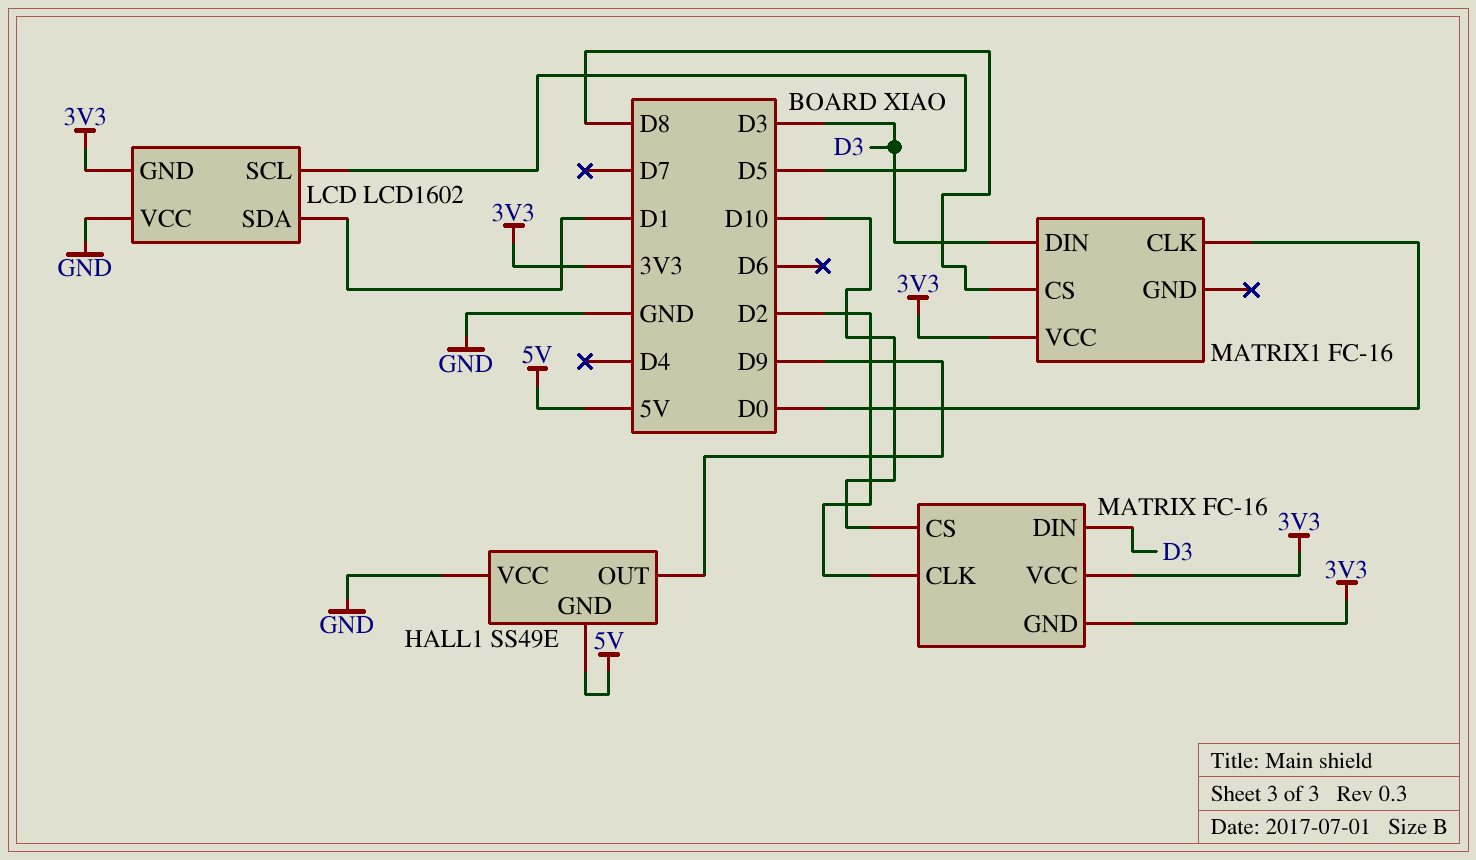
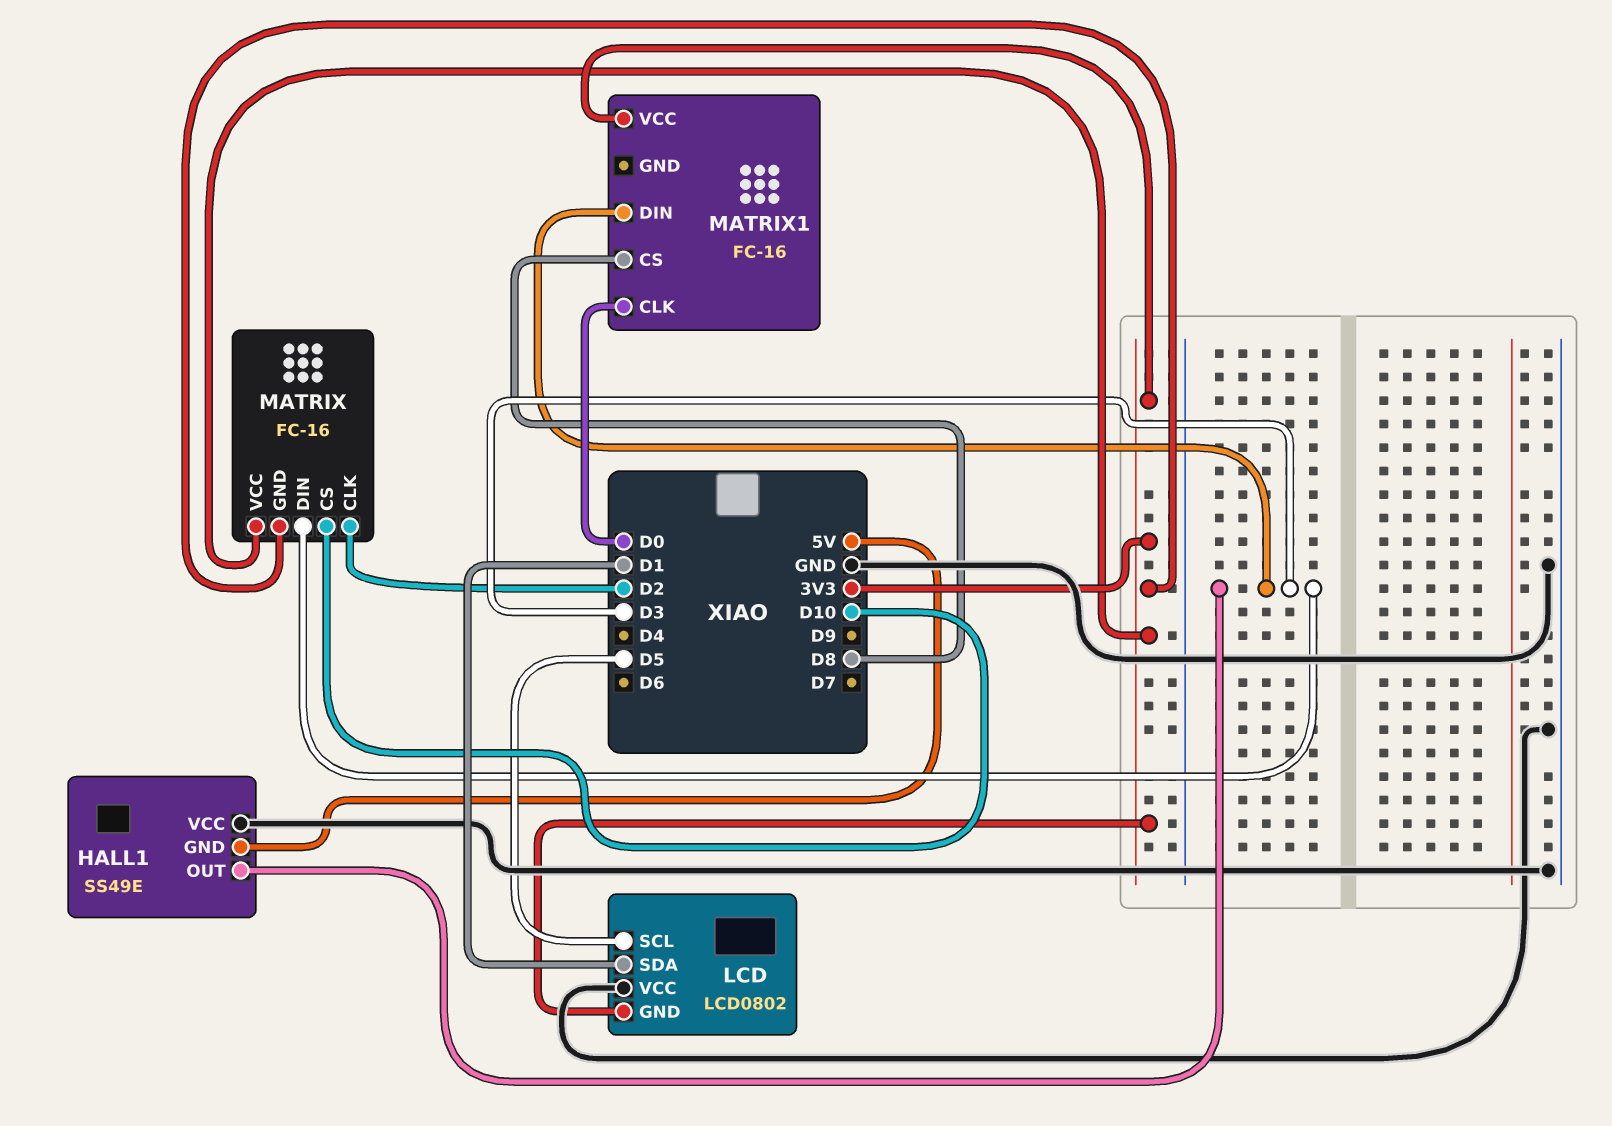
HALL1 pin OUT: D9 -> D3
LCD: LCD1602 -> LCD0802

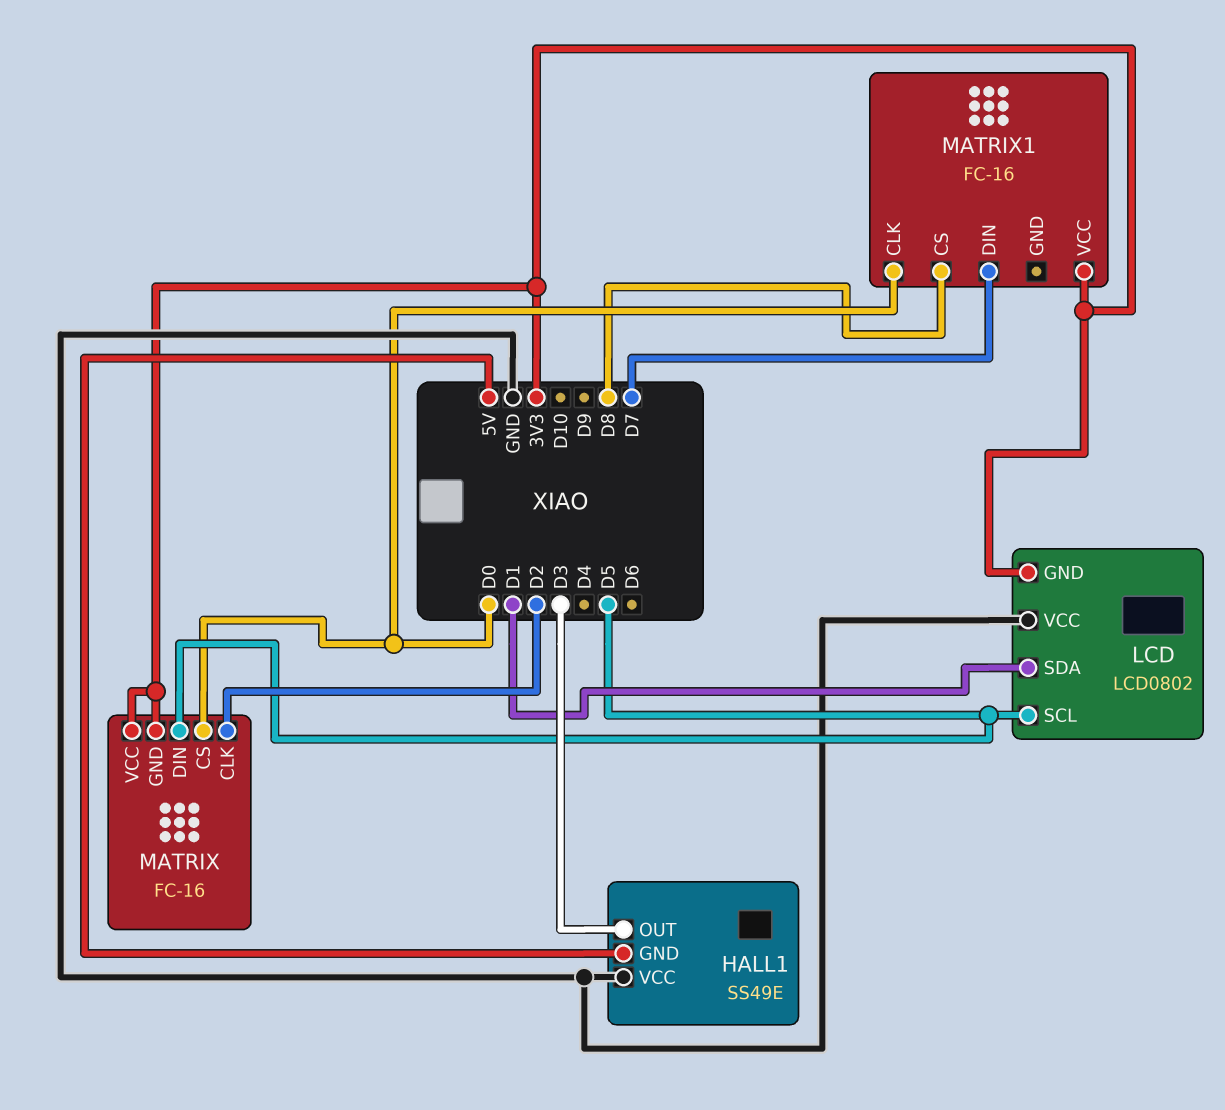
MATRIX pin CS: D10 -> D0
MATRIX pin DIN: D3 -> D5
MATRIX1 pin DIN: D3 -> D7

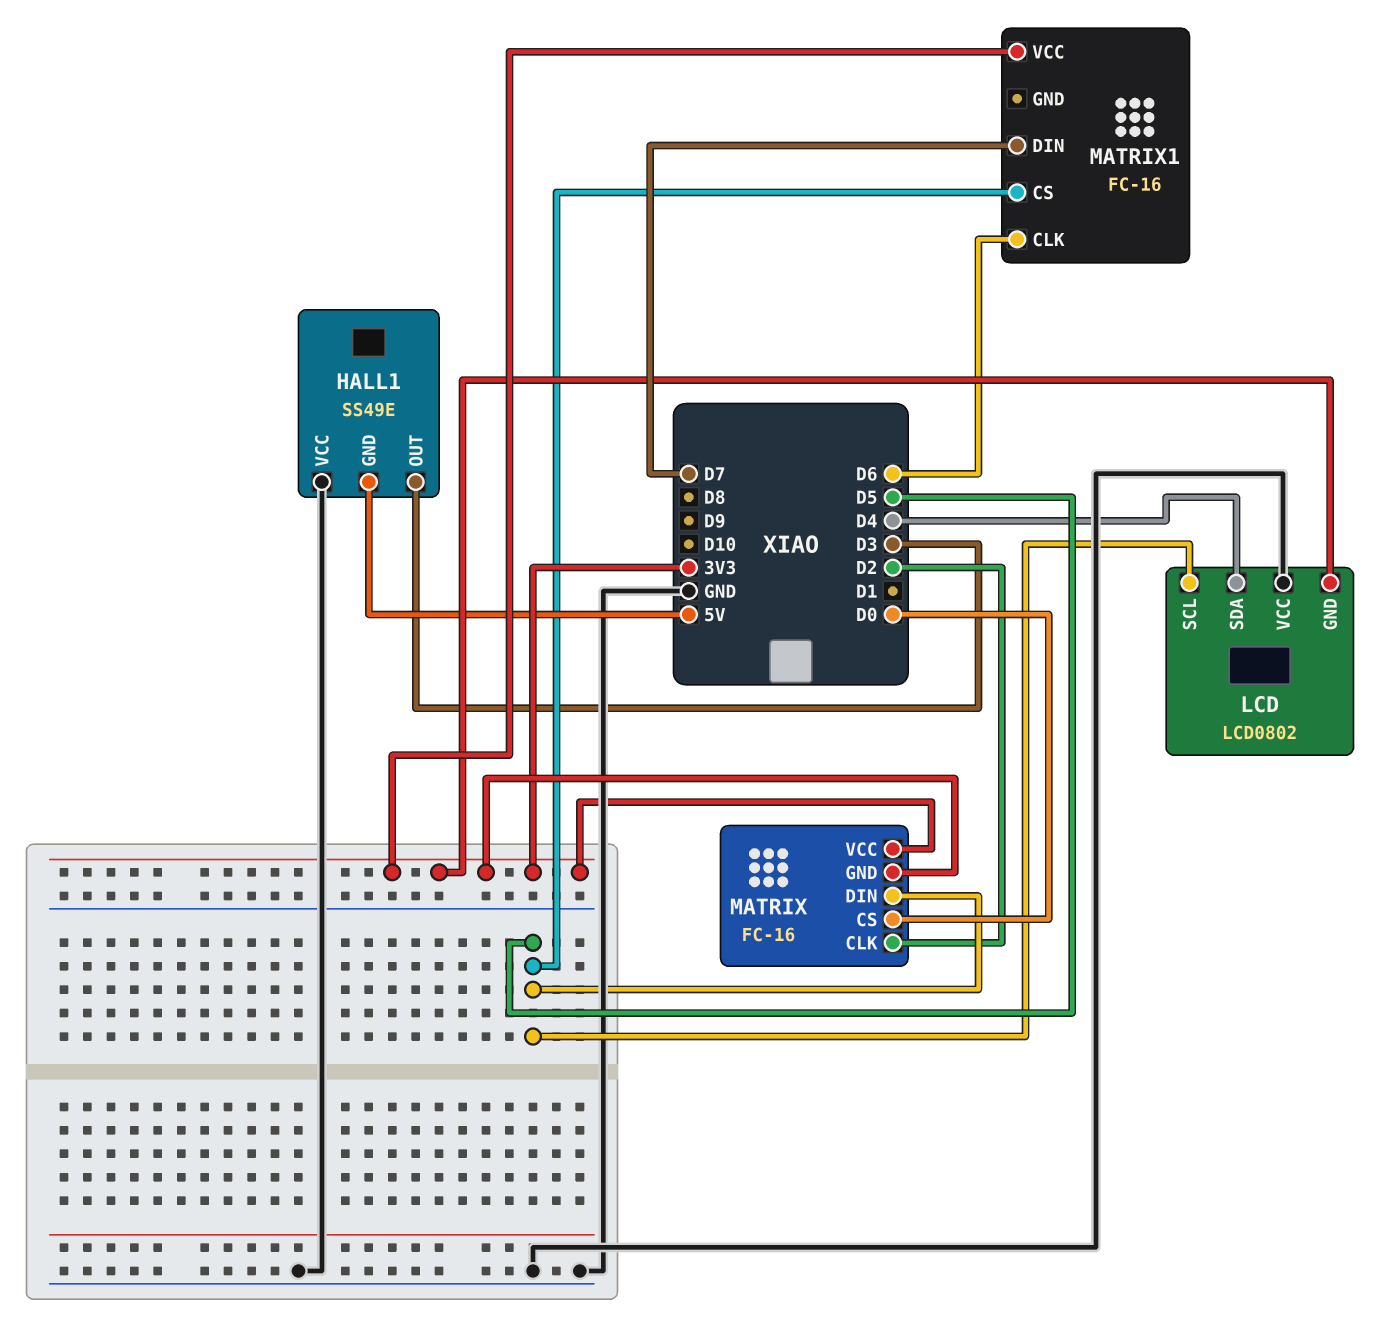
LCD pin SDA: D1 -> D4
MATRIX1 pin CLK: D0 -> D6
MATRIX1 pin CS: D8 -> D5

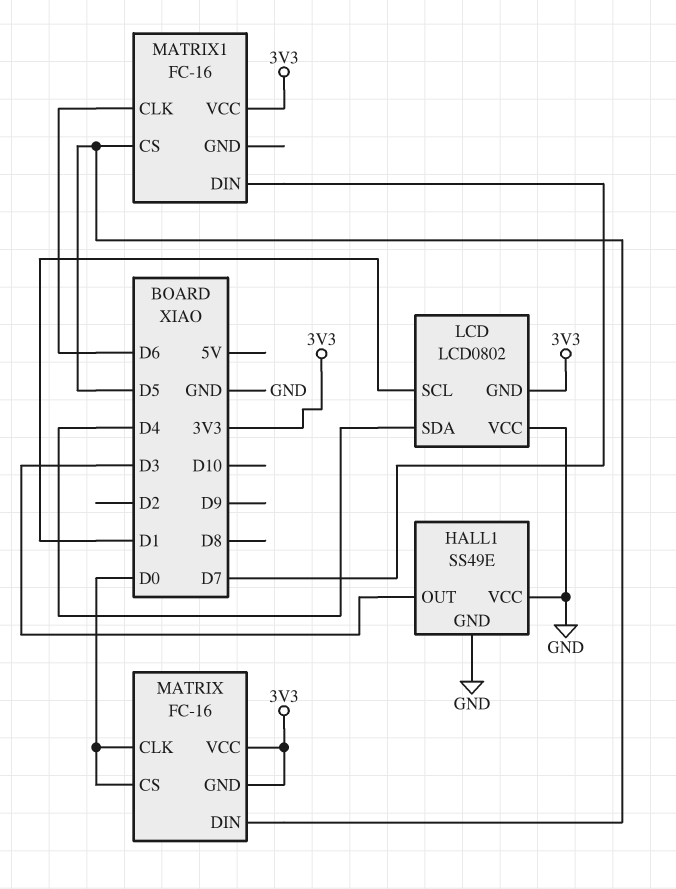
HALL1 pin GND: 5V -> GND
LCD pin SCL: D5 -> D1
MATRIX pin CLK: D2 -> D0

